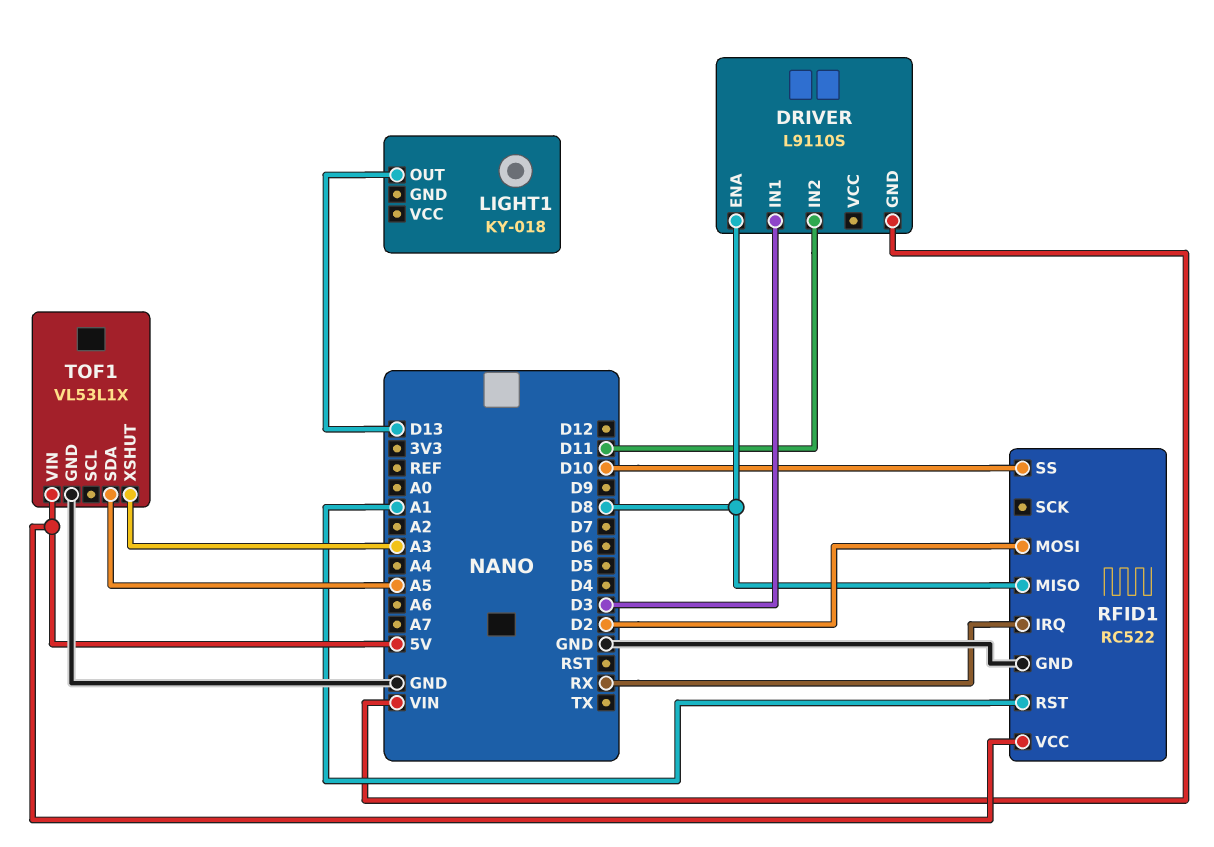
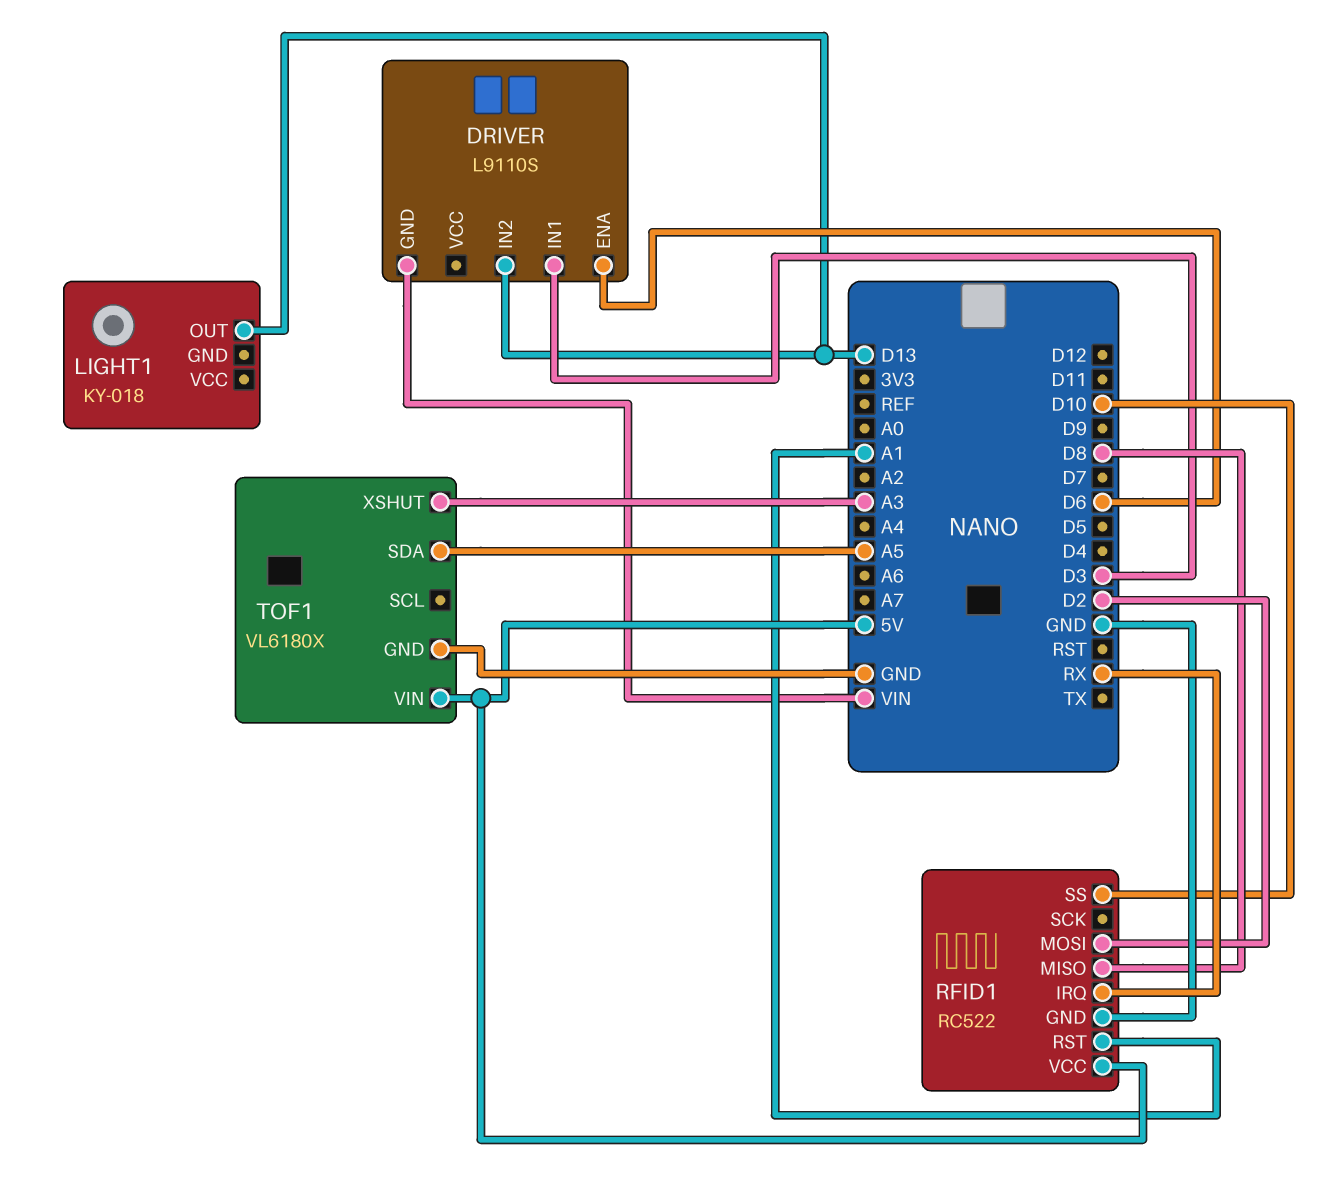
DRIVER pin ENA: D8 -> D6
DRIVER pin IN2: D11 -> D13
TOF1: VL53L1X -> VL6180X

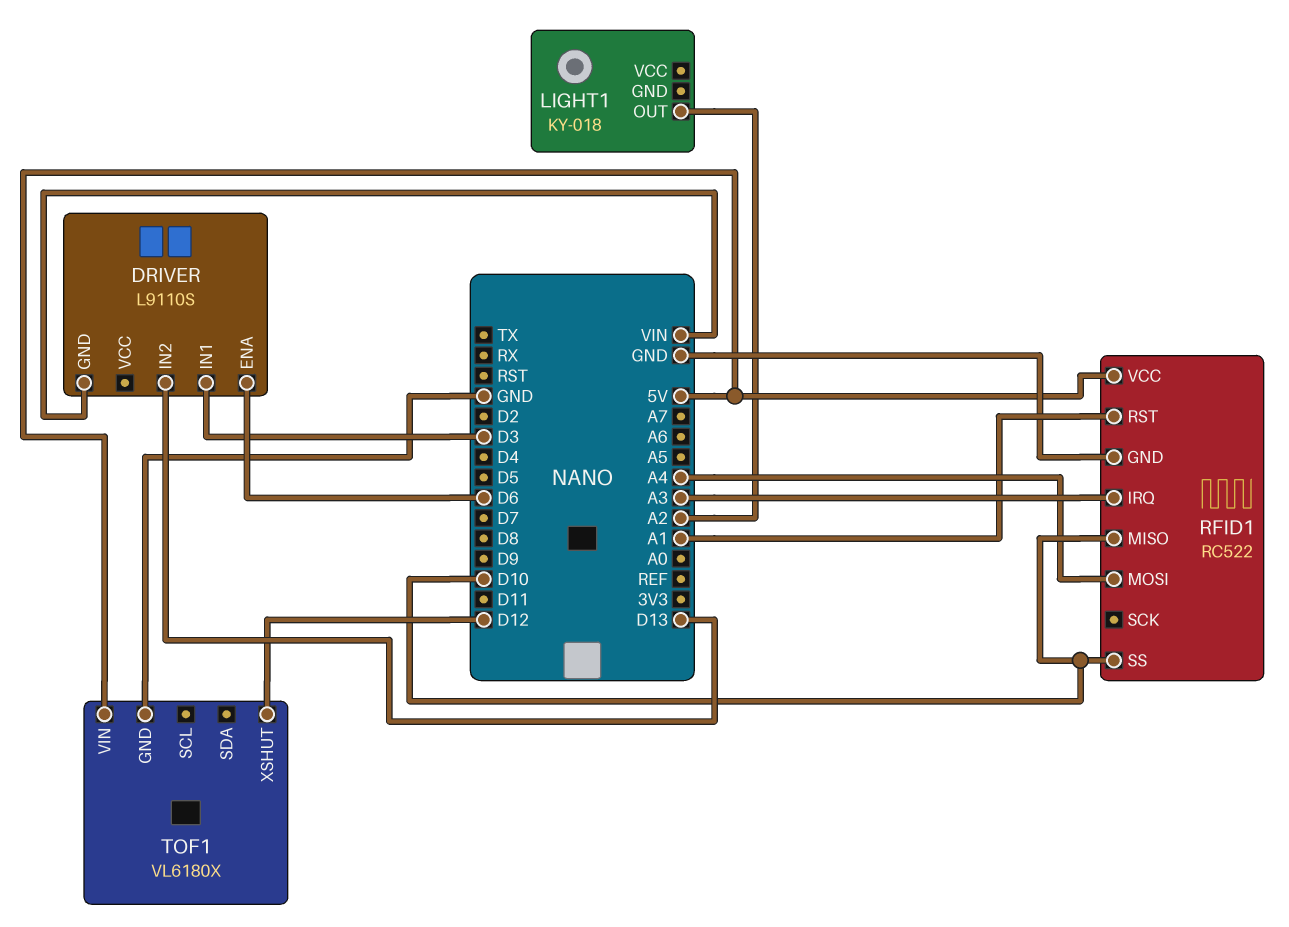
LIGHT1 pin OUT: D13 -> A2
RFID1 pin IRQ: RX -> A3
RFID1 pin MISO: D8 -> D10
RFID1 pin MOSI: D2 -> A4
TOF1 pin SDA: A5 -> none
TOF1 pin XSHUT: A3 -> D12

